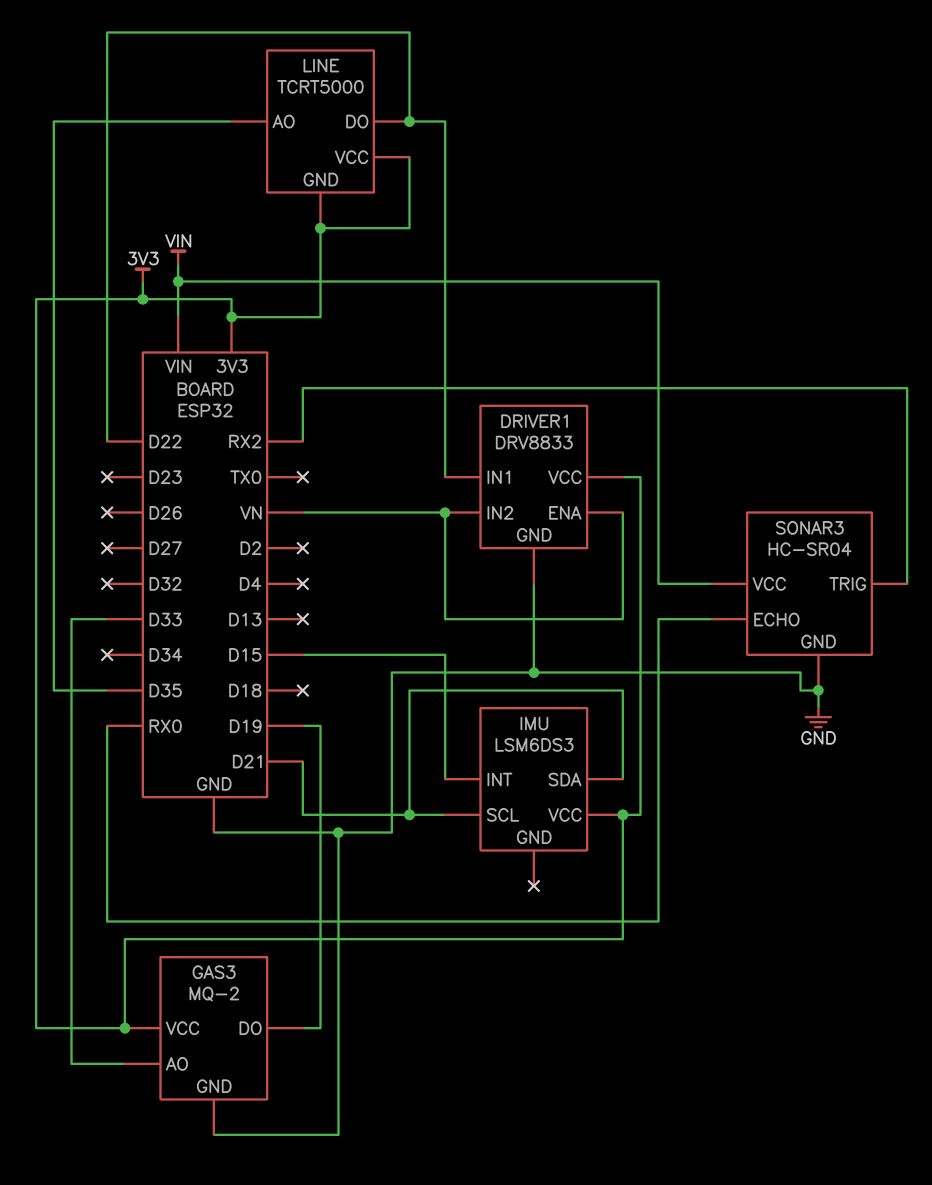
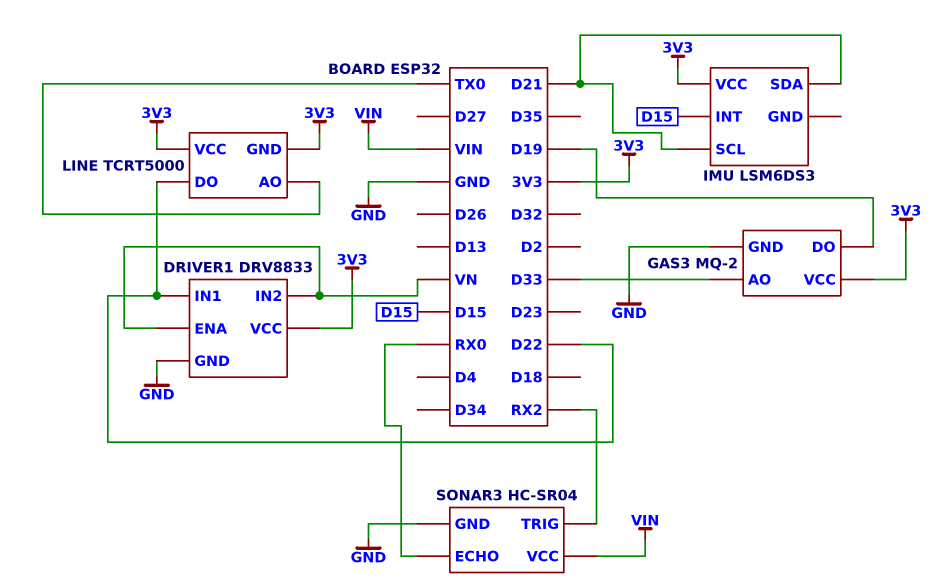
LINE pin AO: D35 -> TX0

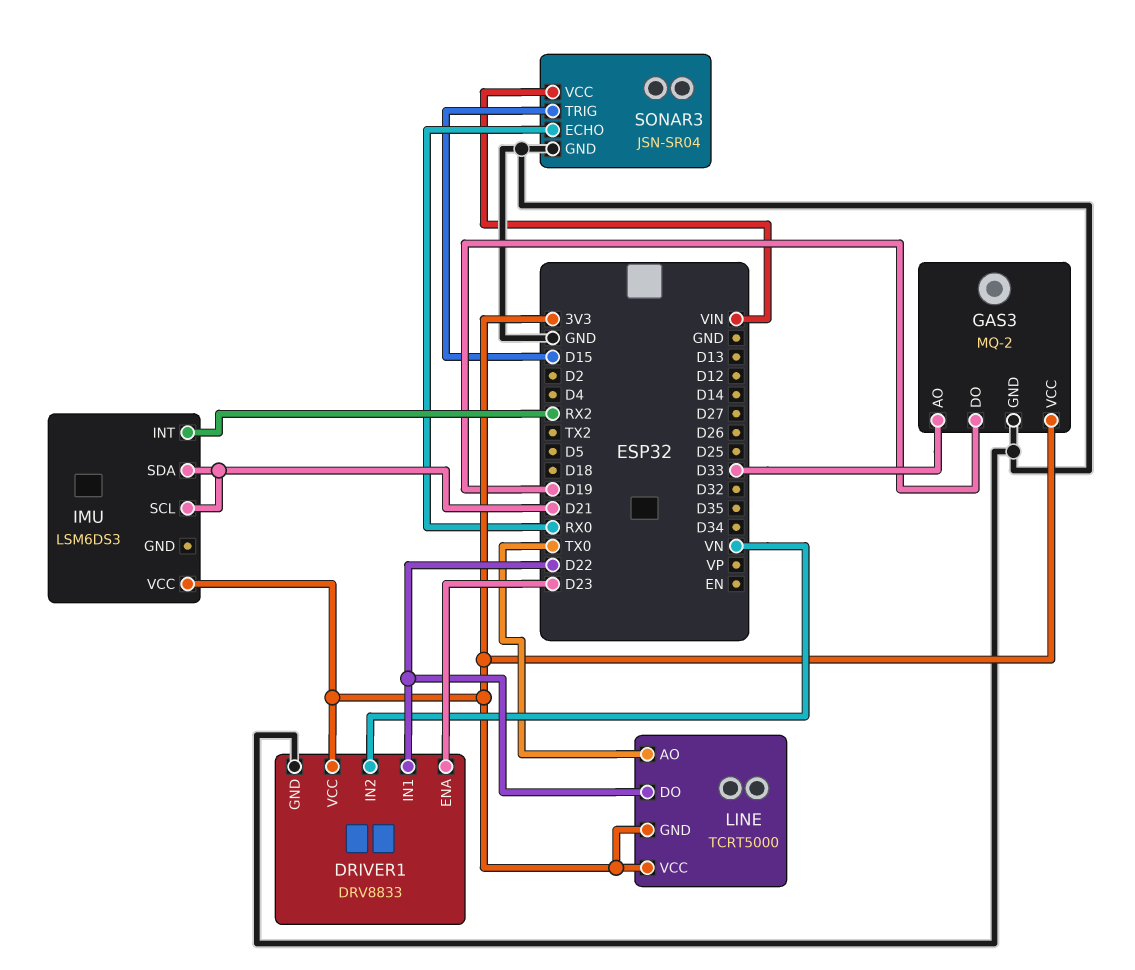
DRIVER1 pin ENA: VN -> D23
IMU pin INT: D15 -> RX2
SONAR3: HC-SR04 -> JSN-SR04
SONAR3 pin TRIG: RX2 -> D15

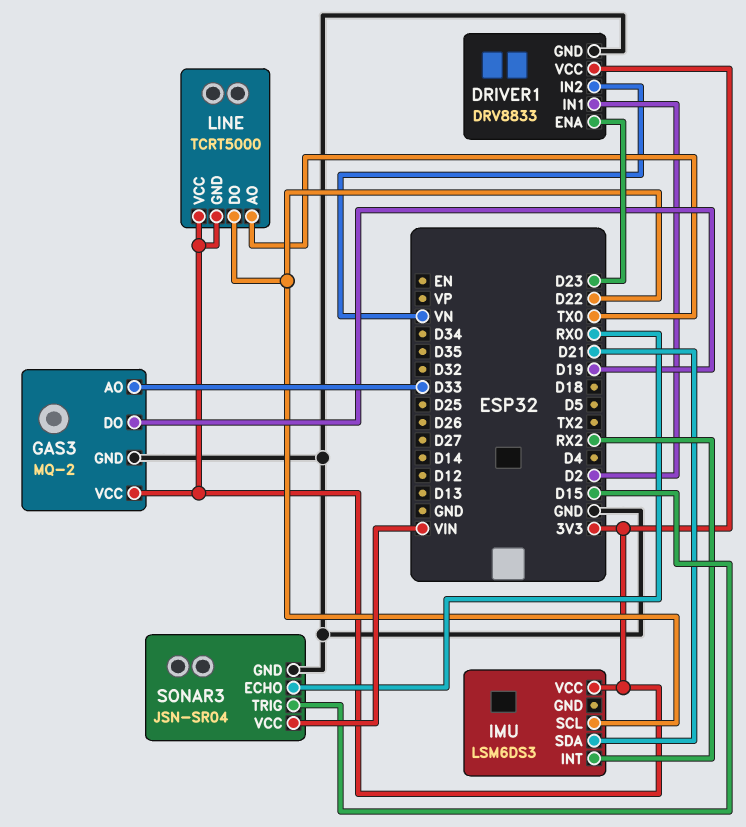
DRIVER1 pin IN1: D22 -> D2
IMU pin SCL: D21 -> D22

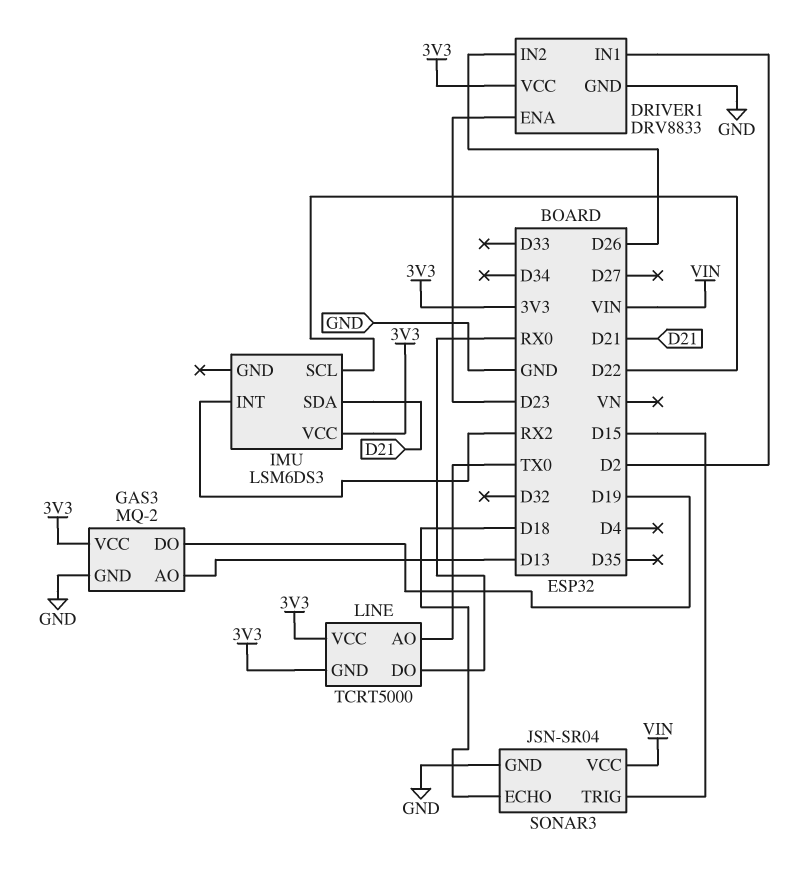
DRIVER1 pin IN2: VN -> D26
GAS3 pin AO: D33 -> D13
LINE pin DO: D22 -> RX0
SONAR3 pin ECHO: RX0 -> D18

